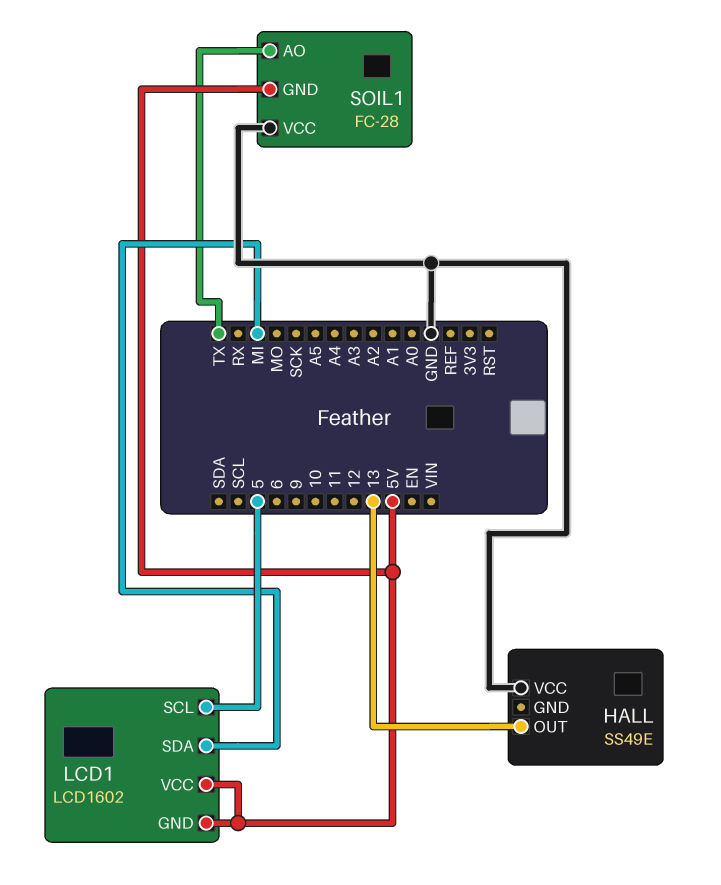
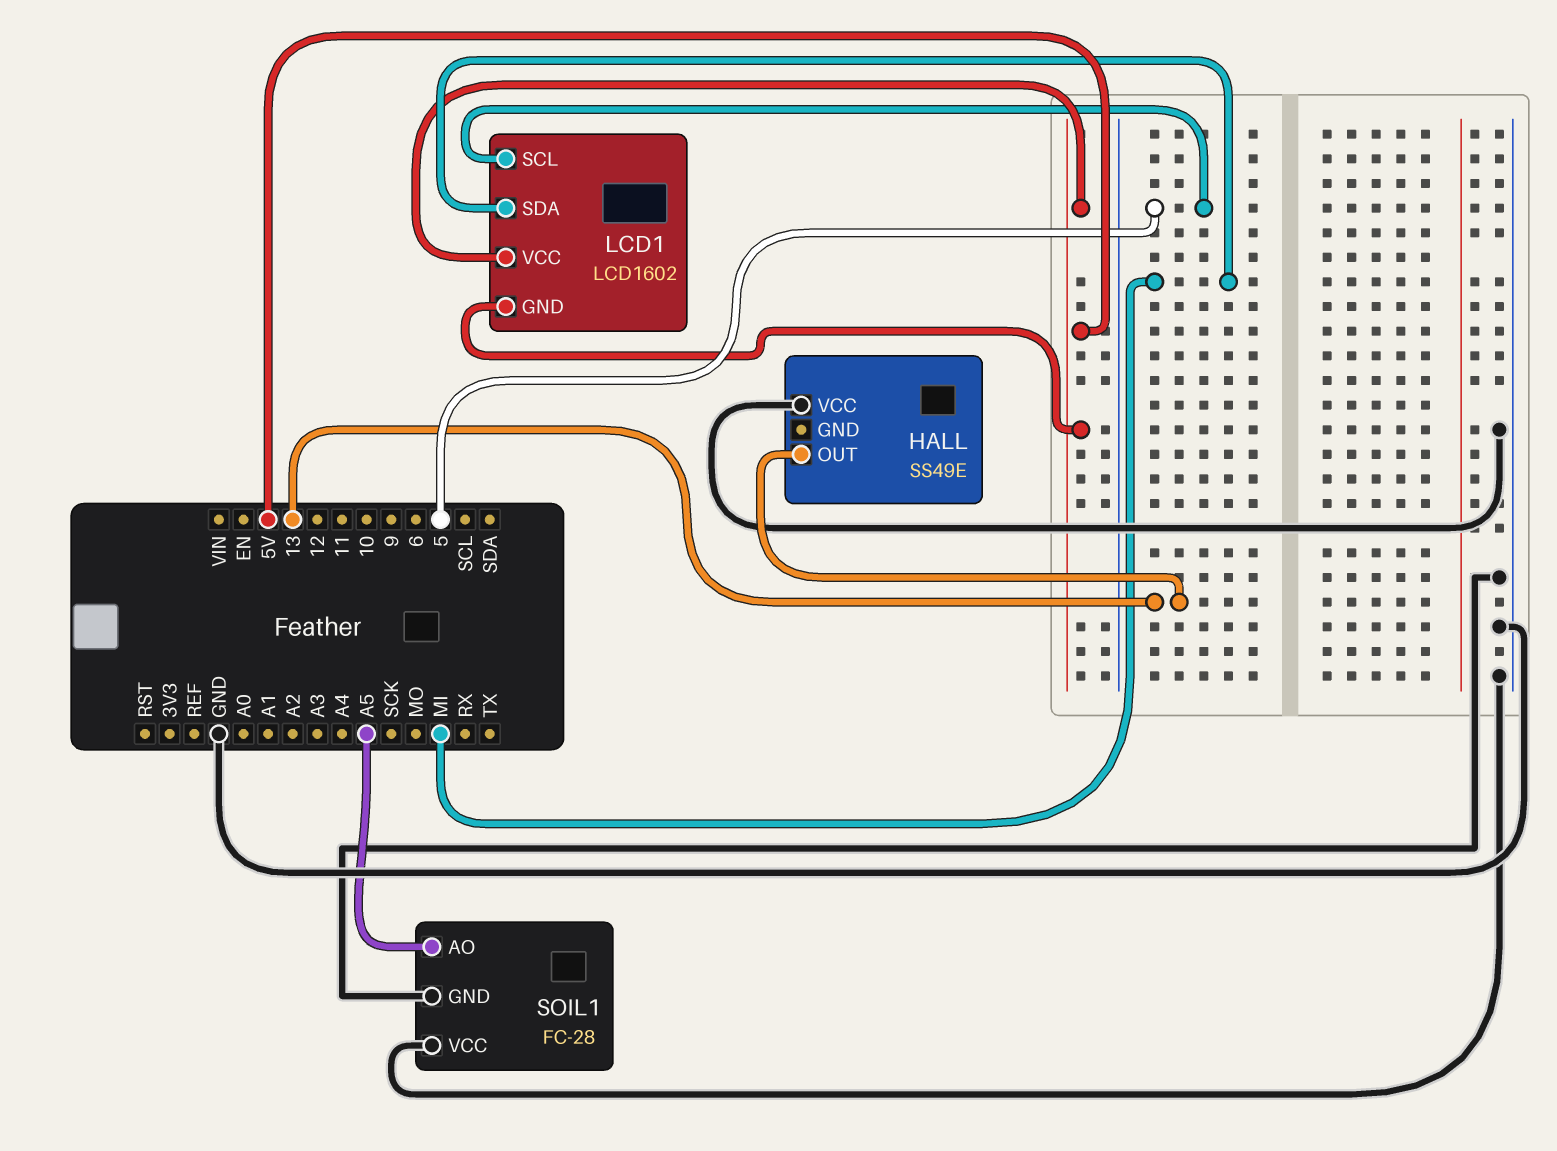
SOIL1 pin AO: TX -> A5
SOIL1 pin GND: 5V -> GND

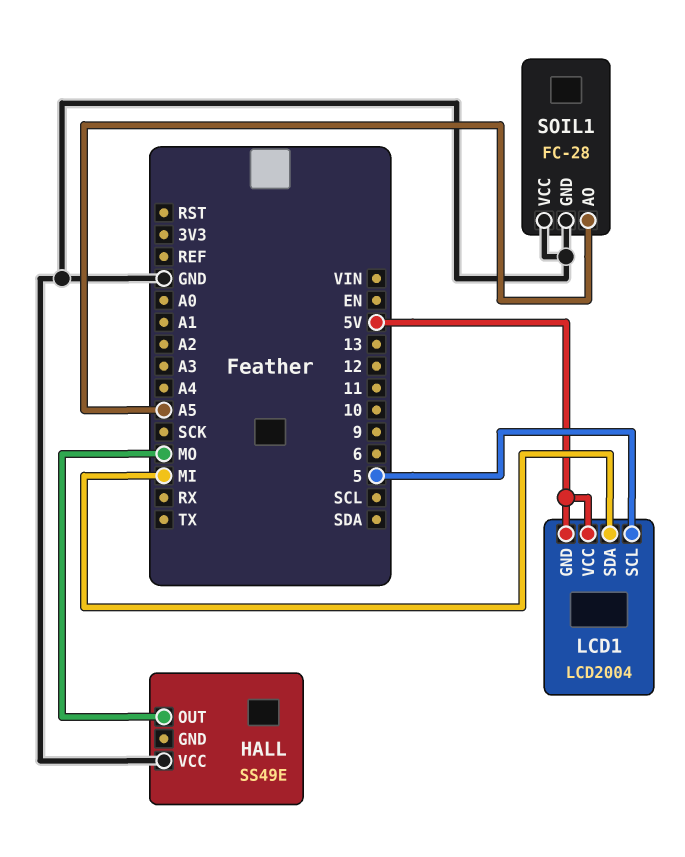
HALL pin OUT: 13 -> MO
LCD1: LCD1602 -> LCD2004

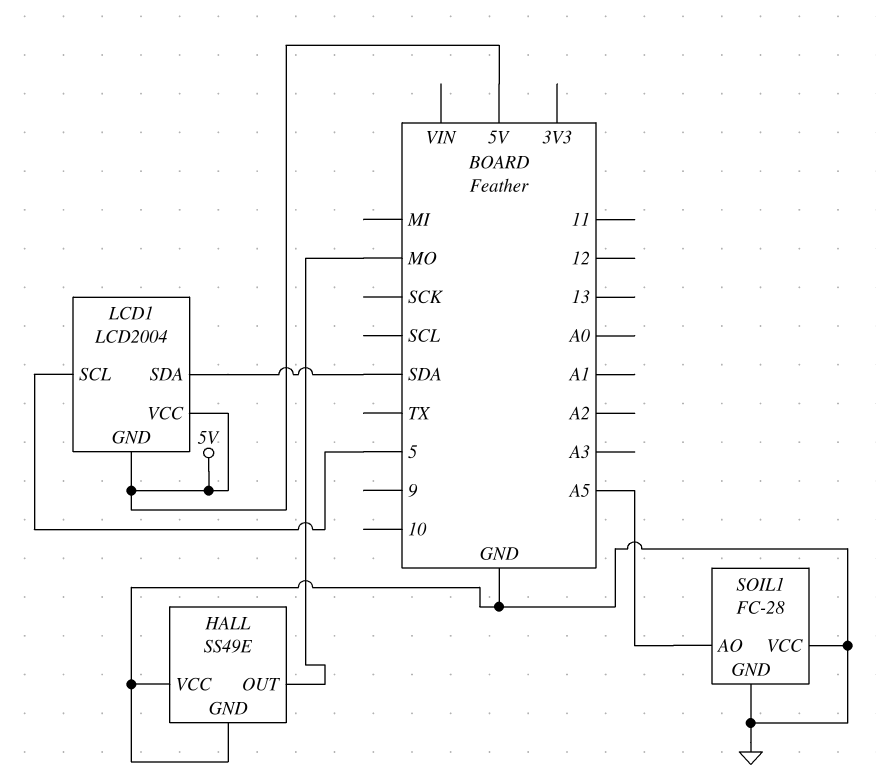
HALL pin GND: none -> GND
LCD1 pin SDA: MI -> SDA

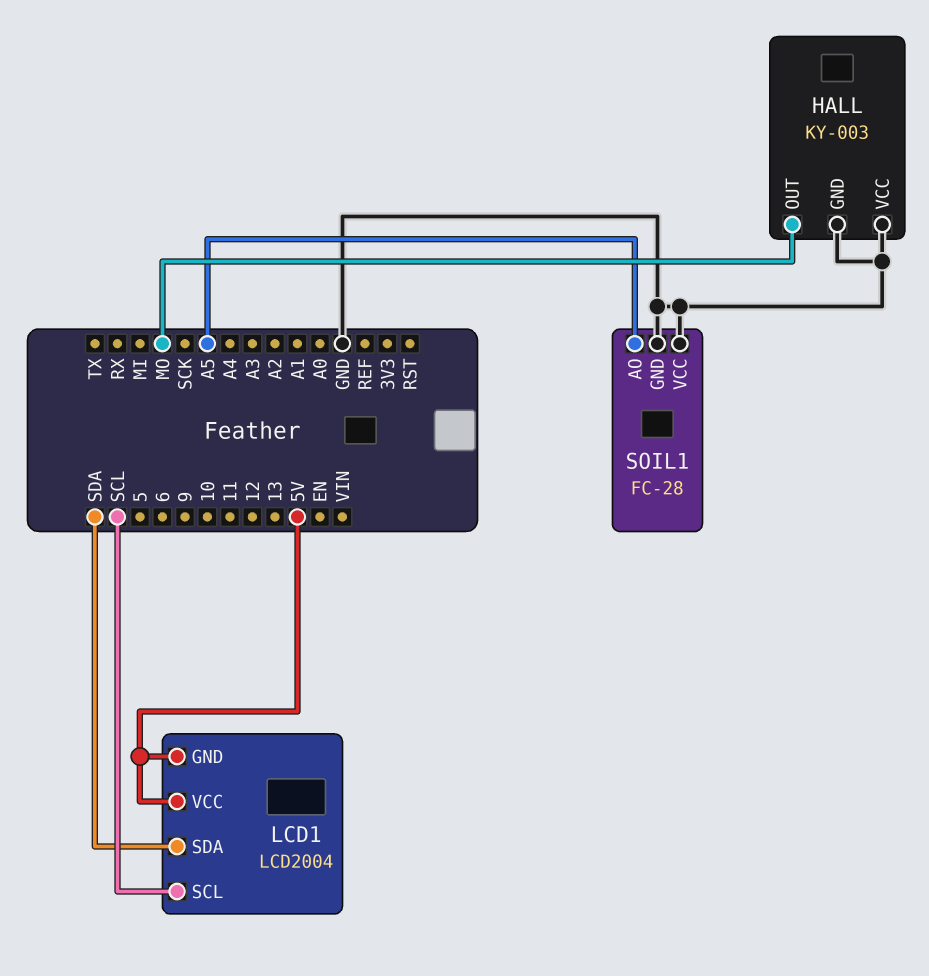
HALL: SS49E -> KY-003
LCD1 pin SCL: 5 -> SCL

